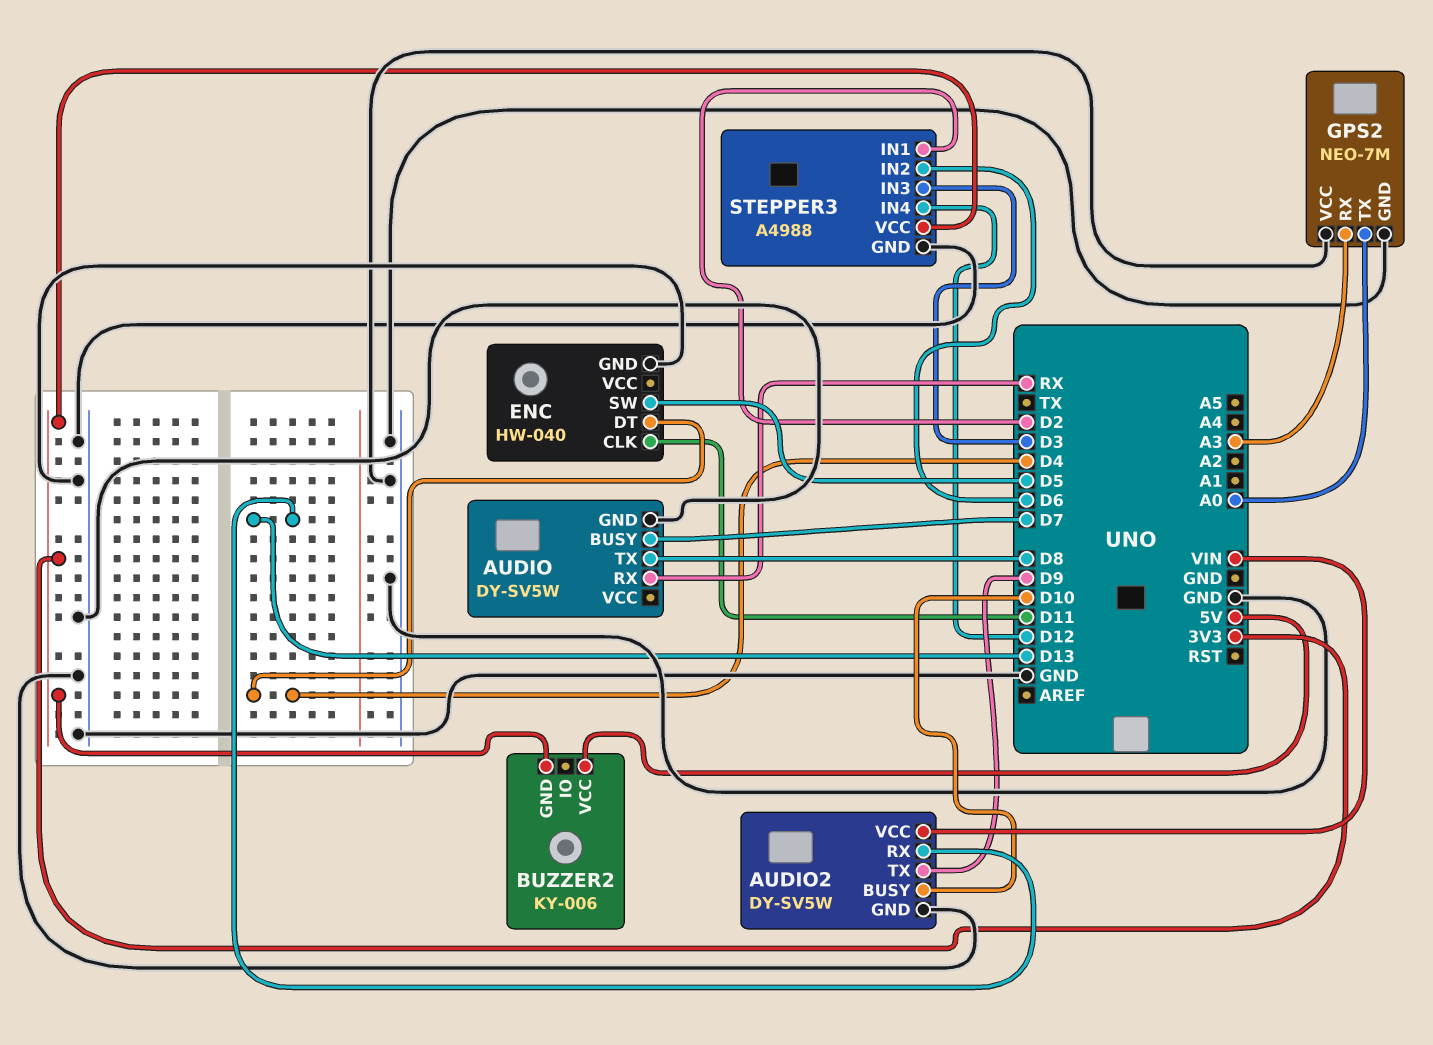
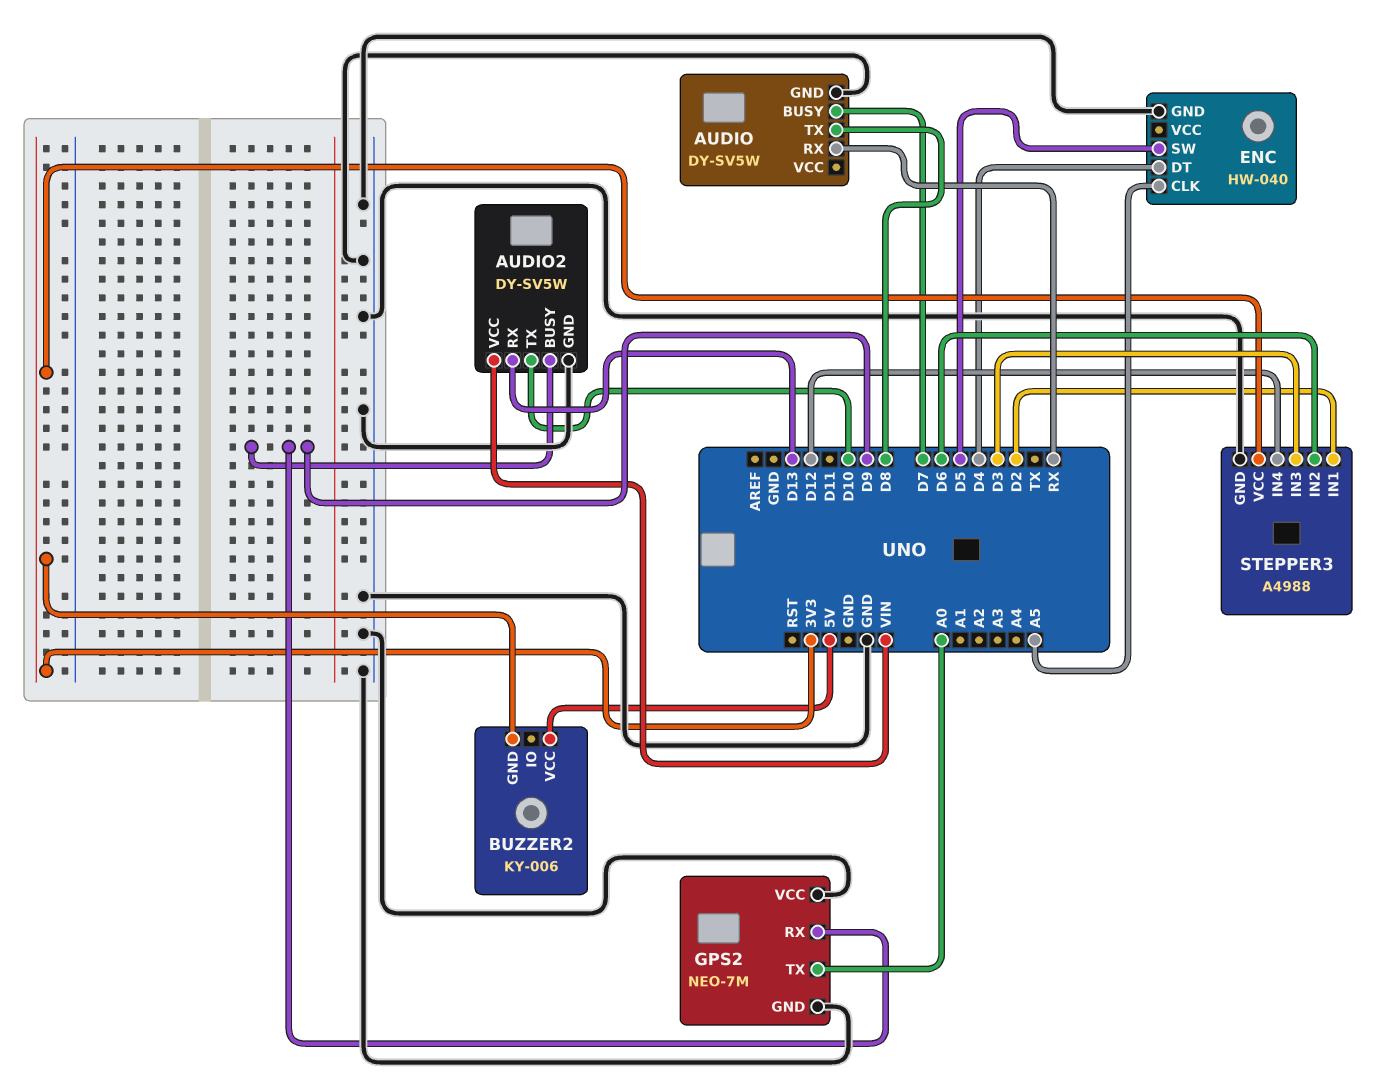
AUDIO2 pin BUSY: D10 -> D9
AUDIO2 pin TX: D9 -> D10
ENC pin CLK: D11 -> A5
GPS2 pin RX: A3 -> D9

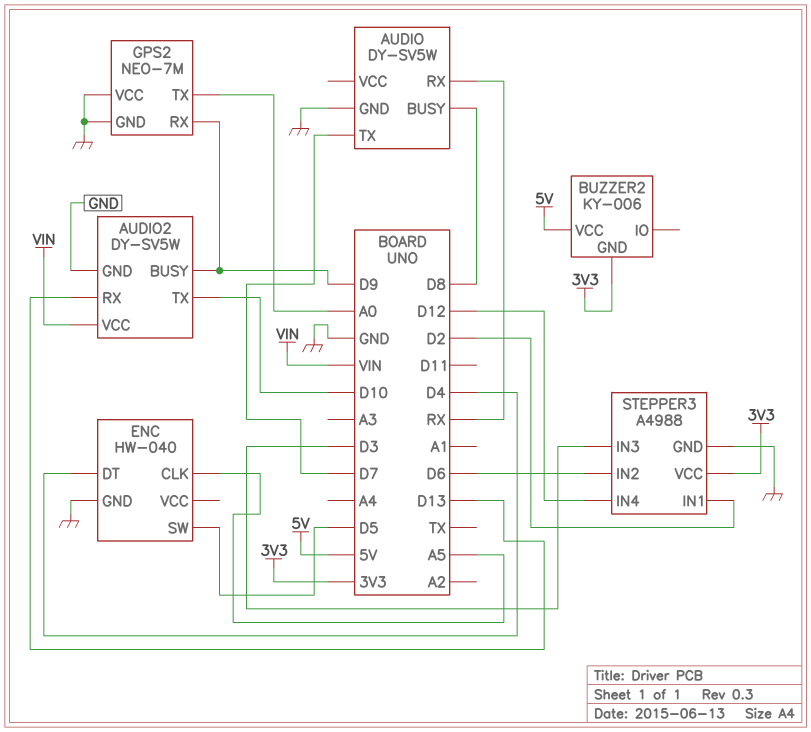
AUDIO pin BUSY: D7 -> D8
AUDIO pin TX: D8 -> D7

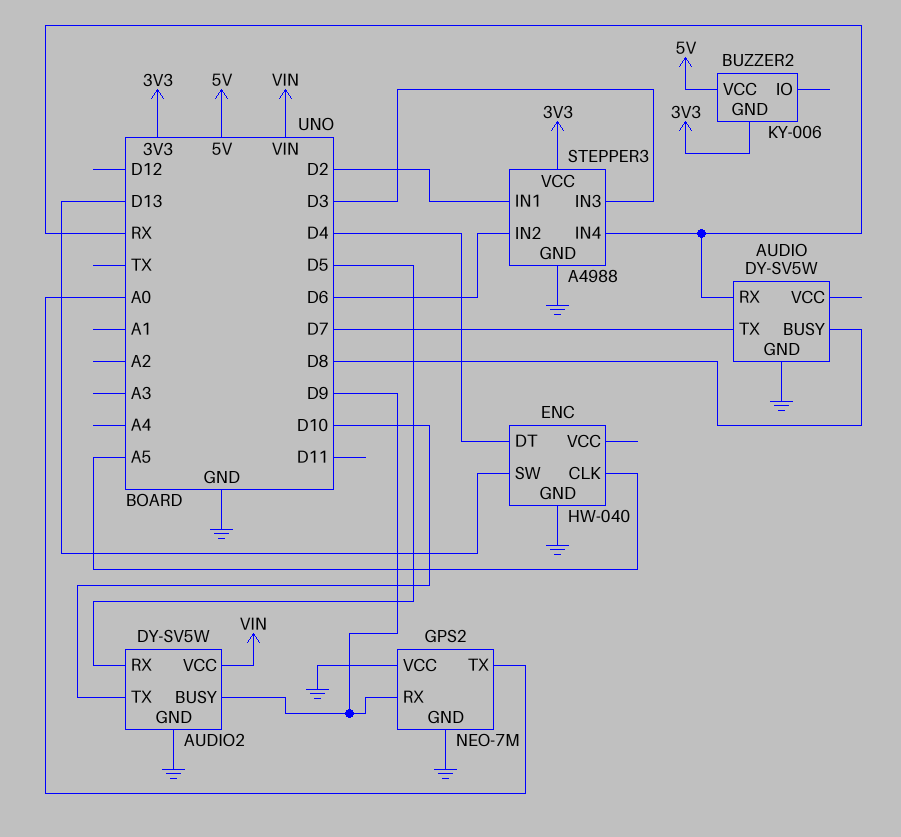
AUDIO2 pin RX: D13 -> D5
ENC pin SW: D5 -> D13
STEPPER3 pin IN4: D12 -> RX

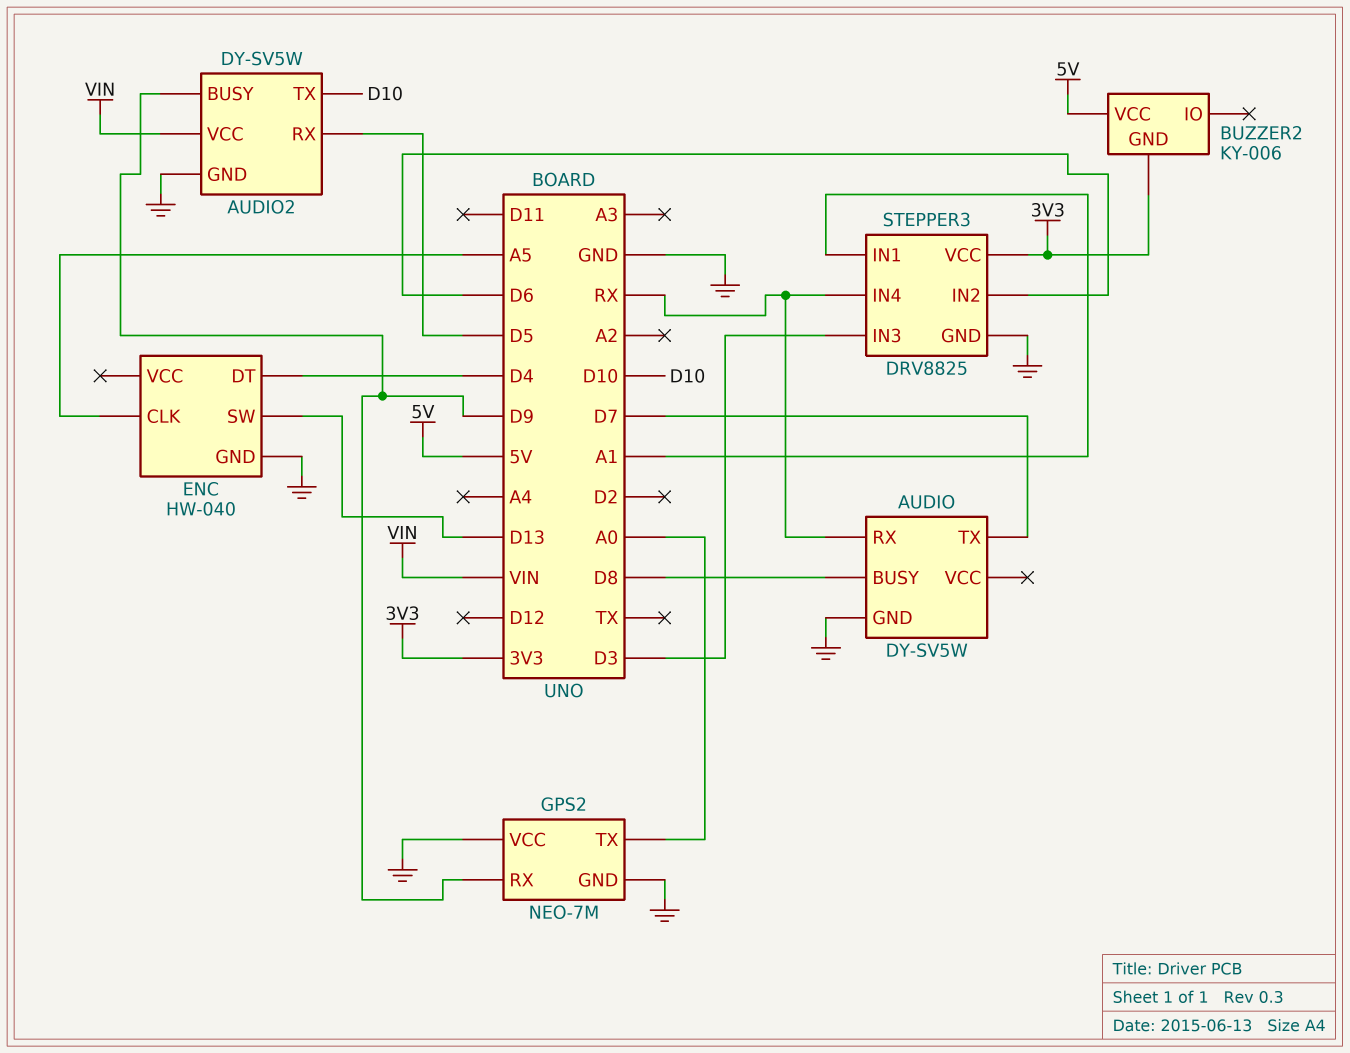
STEPPER3: A4988 -> DRV8825
STEPPER3 pin IN1: D2 -> A1

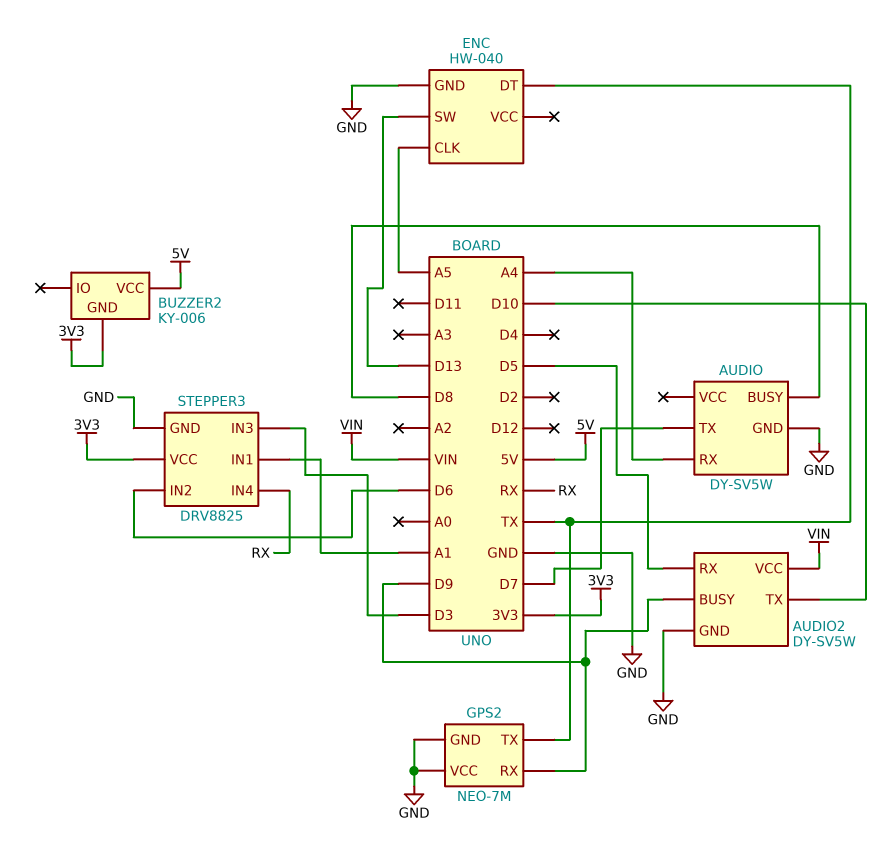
AUDIO pin RX: RX -> A4
ENC pin DT: D4 -> TX
GPS2 pin TX: A0 -> TX

